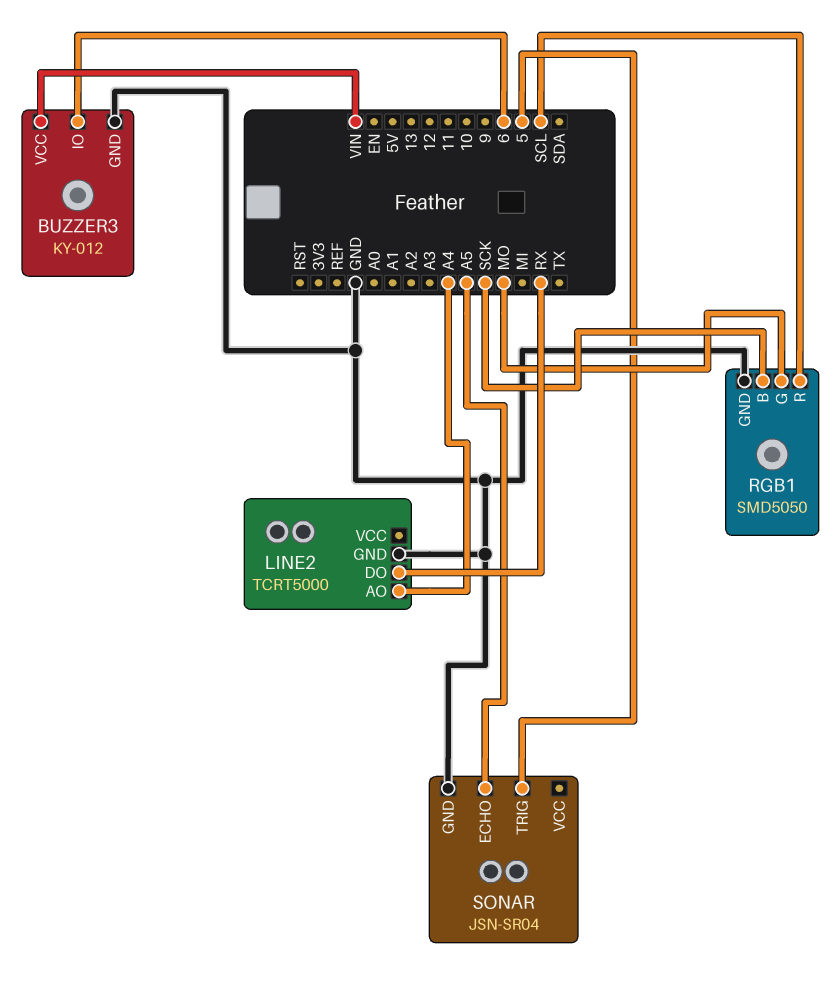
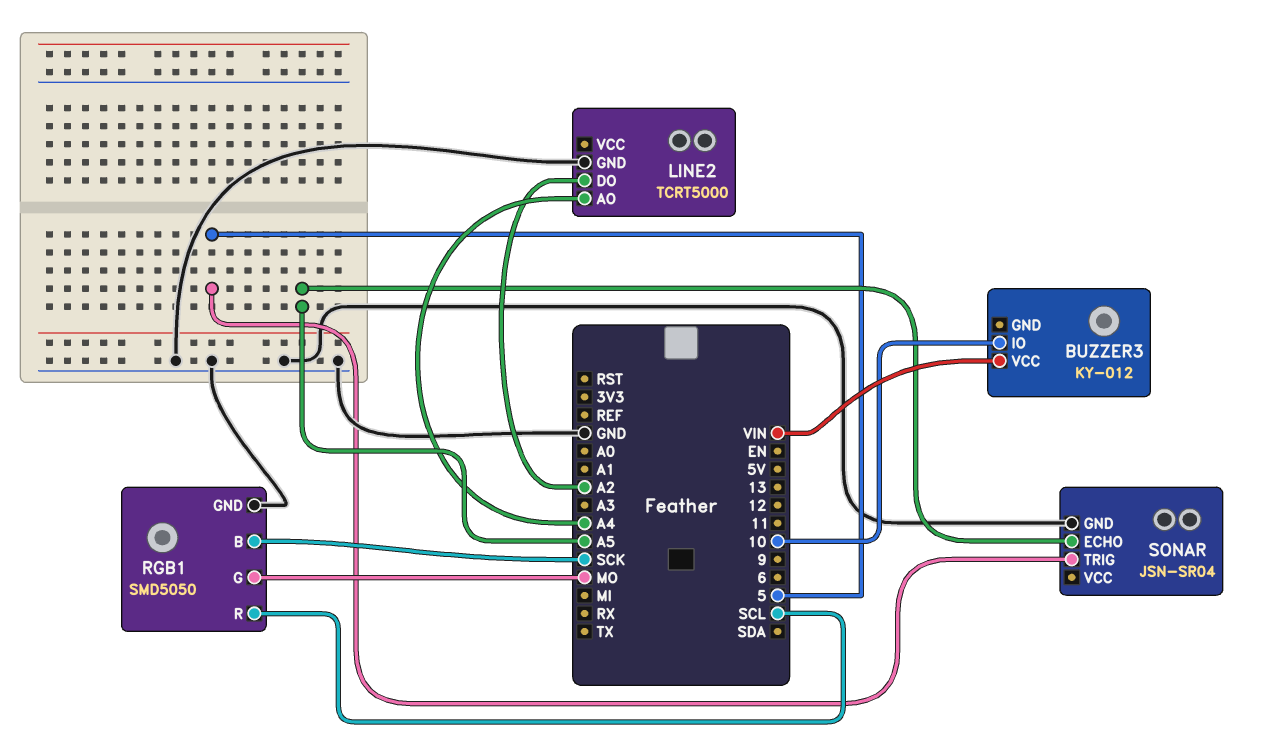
BUZZER3 pin GND: GND -> none
BUZZER3 pin IO: 6 -> 10
LINE2 pin DO: RX -> A2

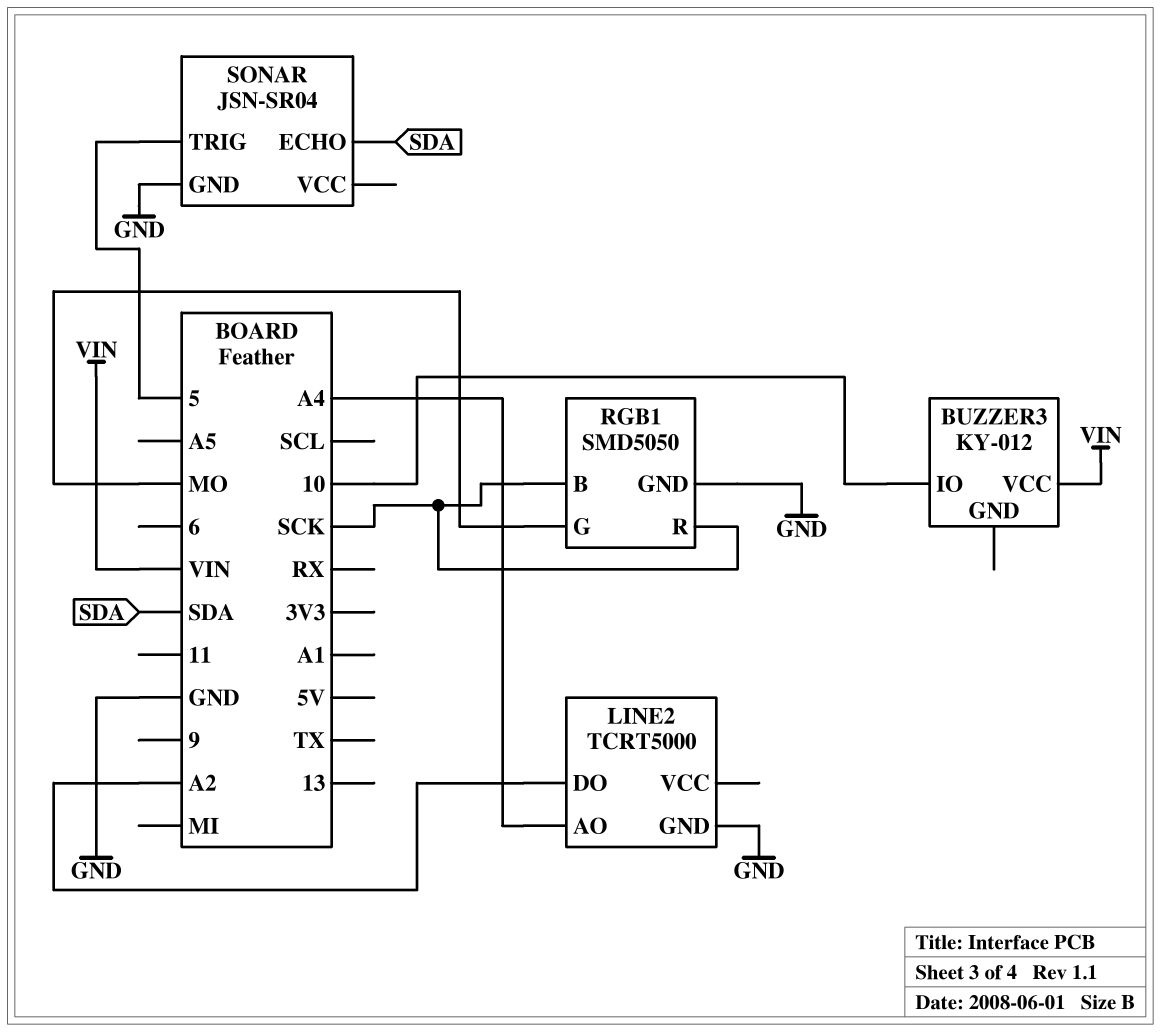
RGB1 pin R: SCL -> SCK
SONAR pin ECHO: A5 -> SDA

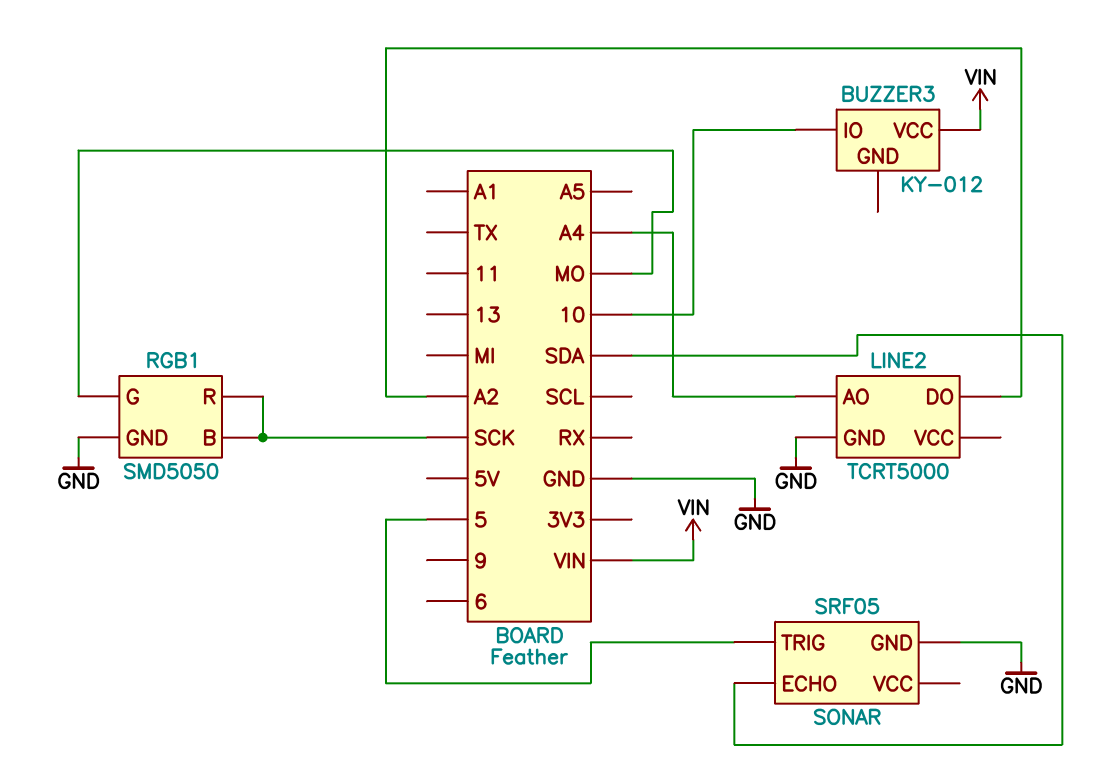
SONAR: JSN-SR04 -> SRF05

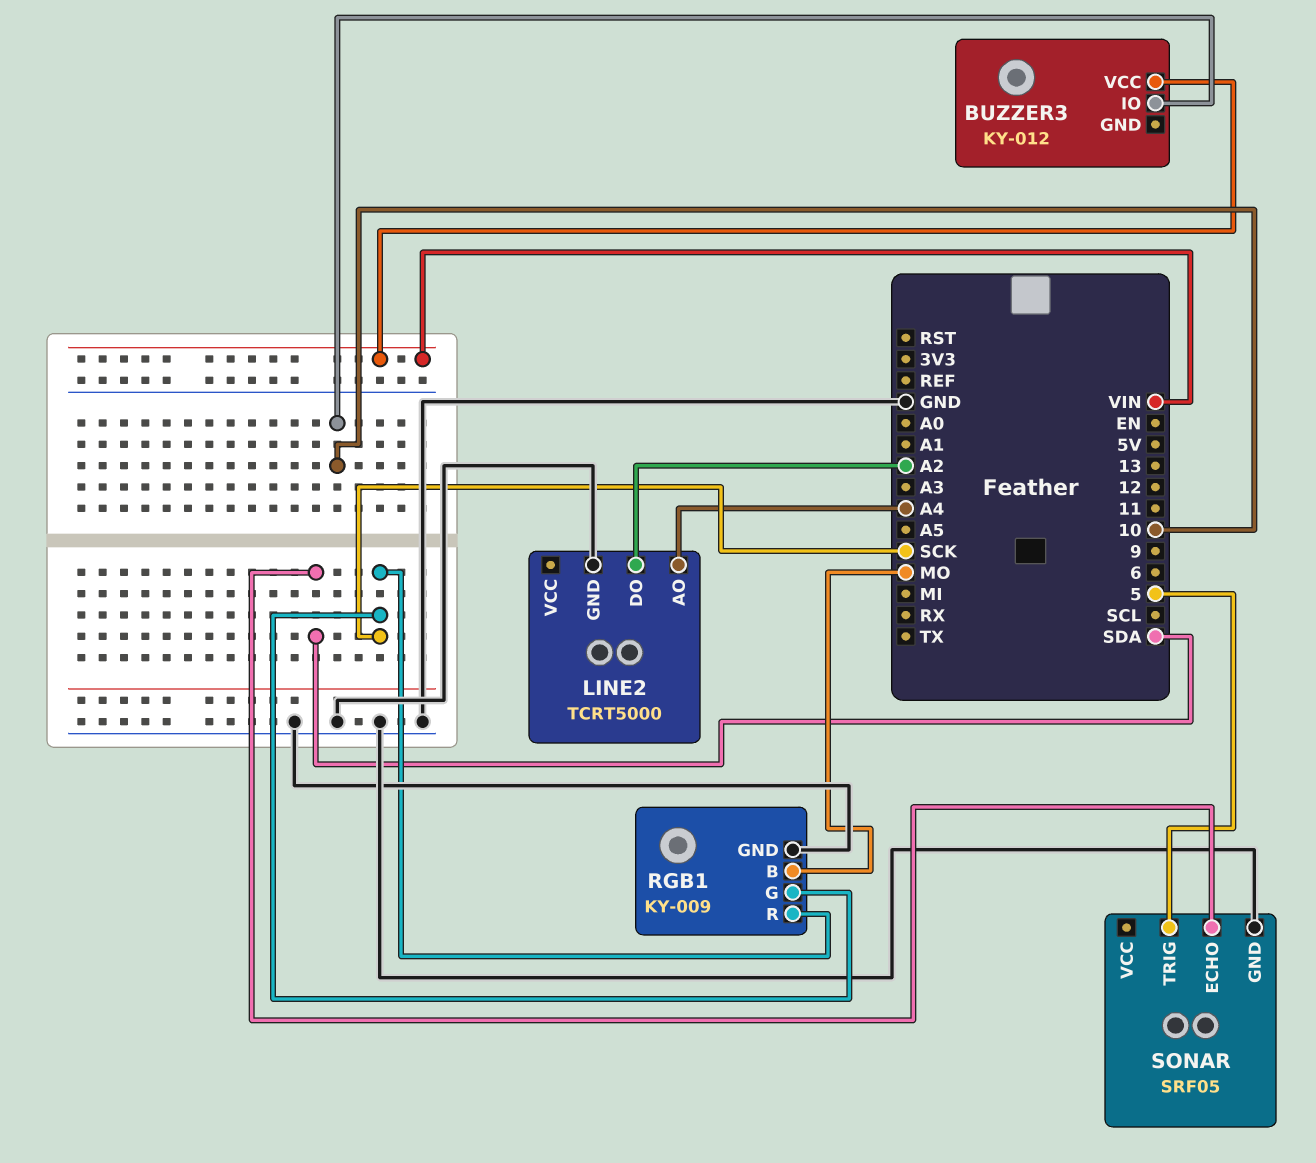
RGB1: SMD5050 -> KY-009
RGB1 pin B: SCK -> MO
RGB1 pin G: MO -> SCK

